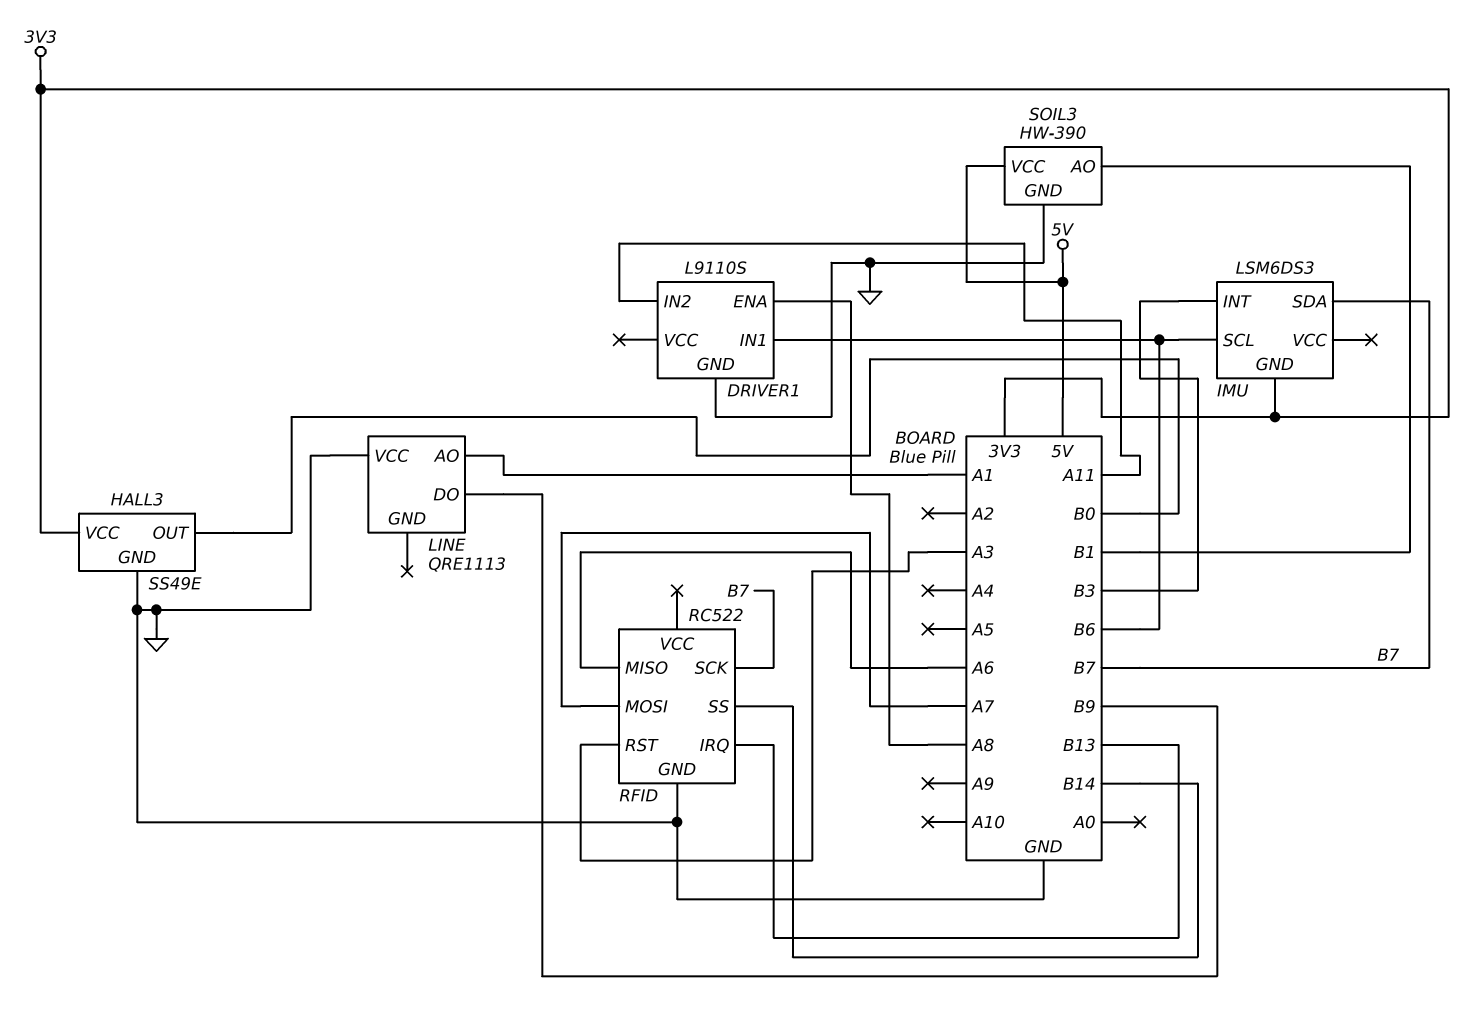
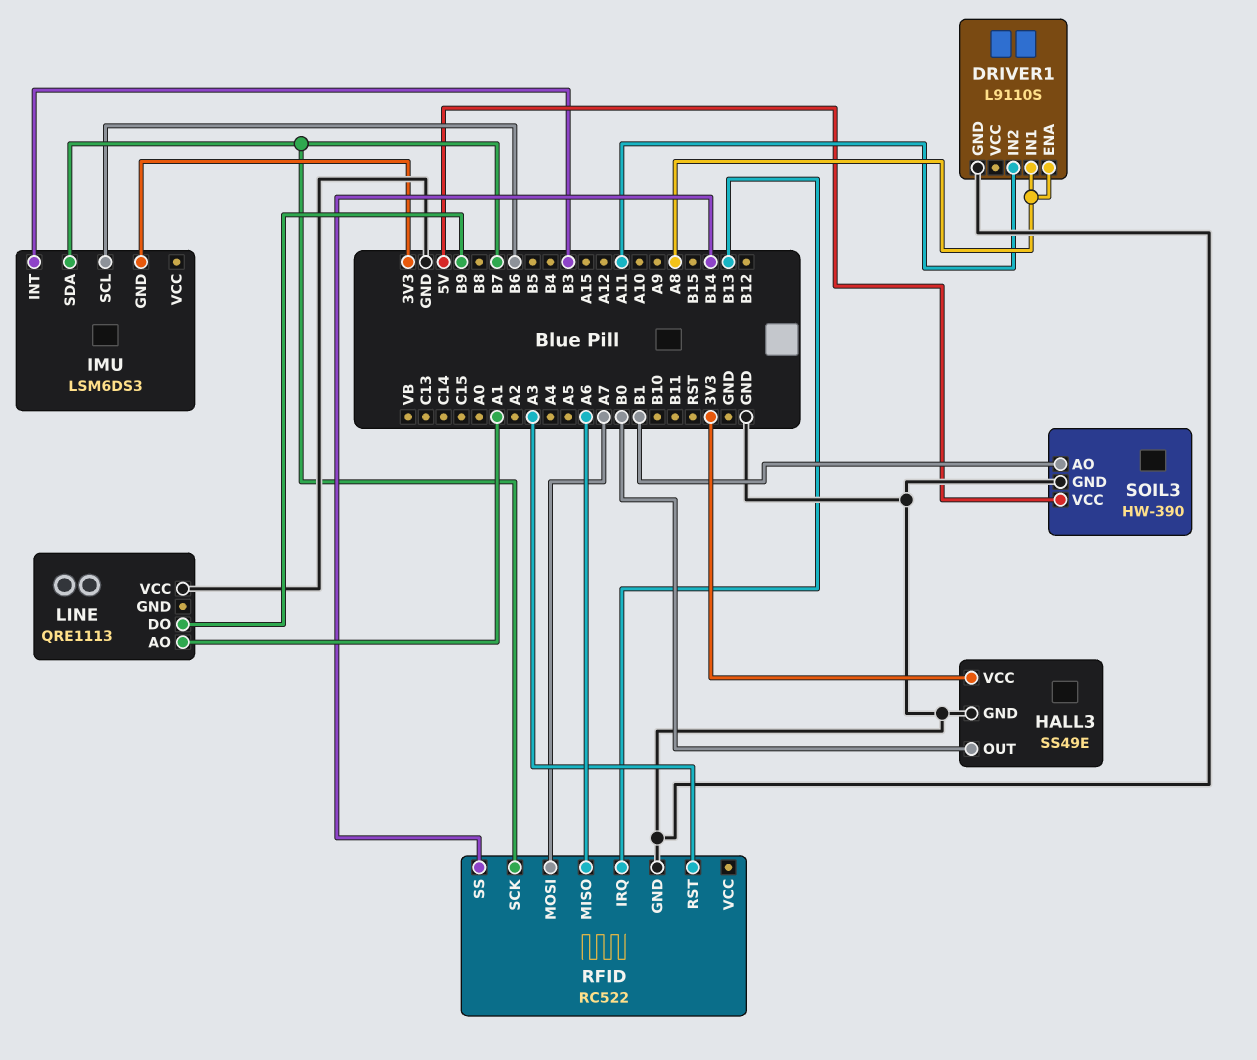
DRIVER1 pin IN1: B6 -> A8

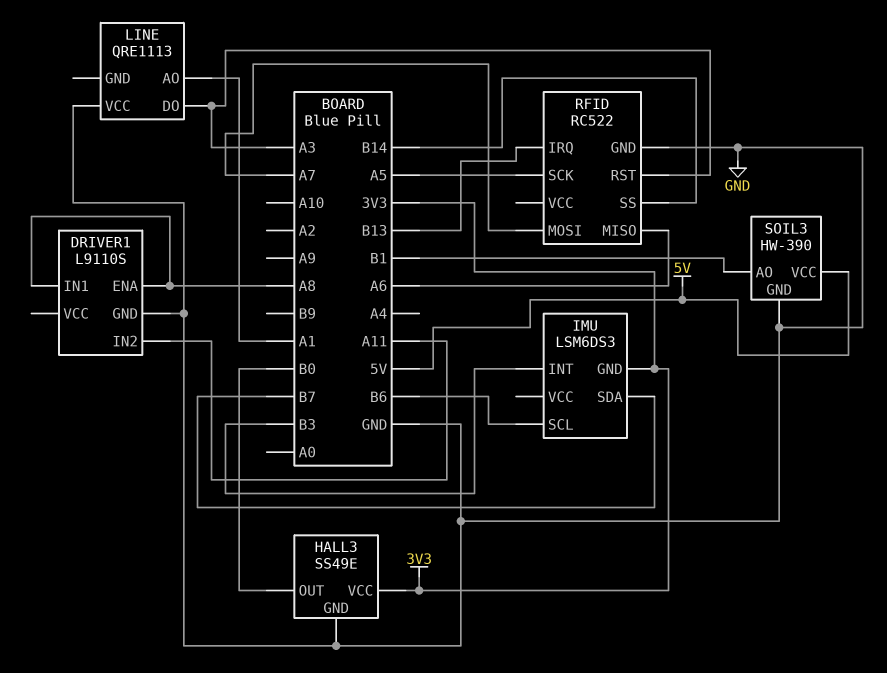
LINE pin DO: B9 -> A3
RFID pin SCK: B7 -> A5

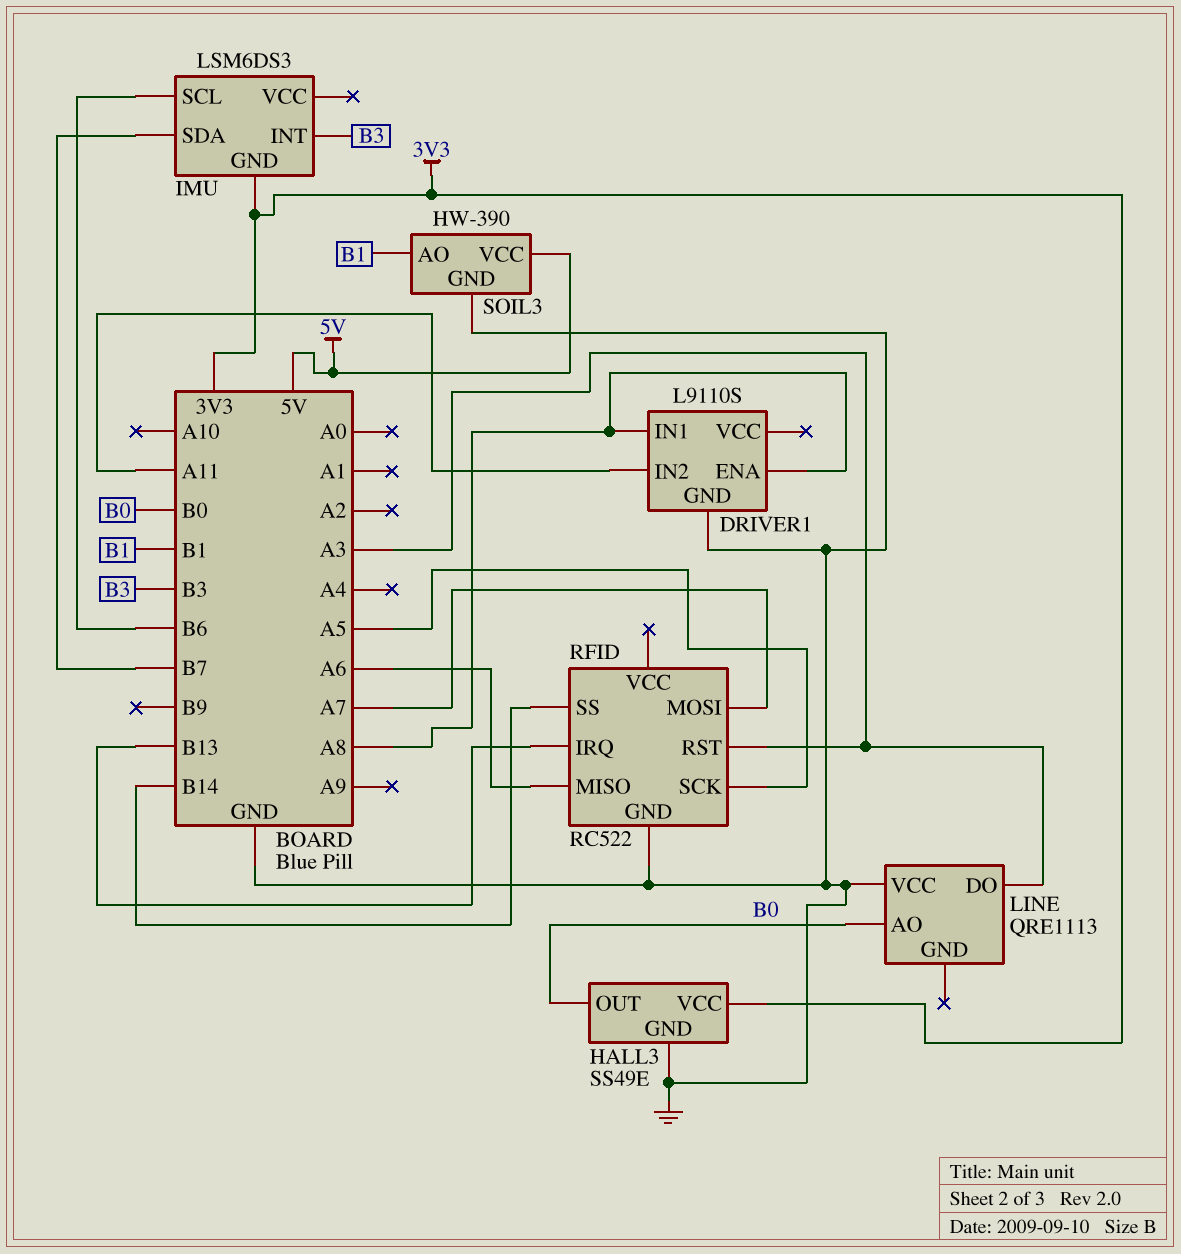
LINE pin AO: A1 -> B0

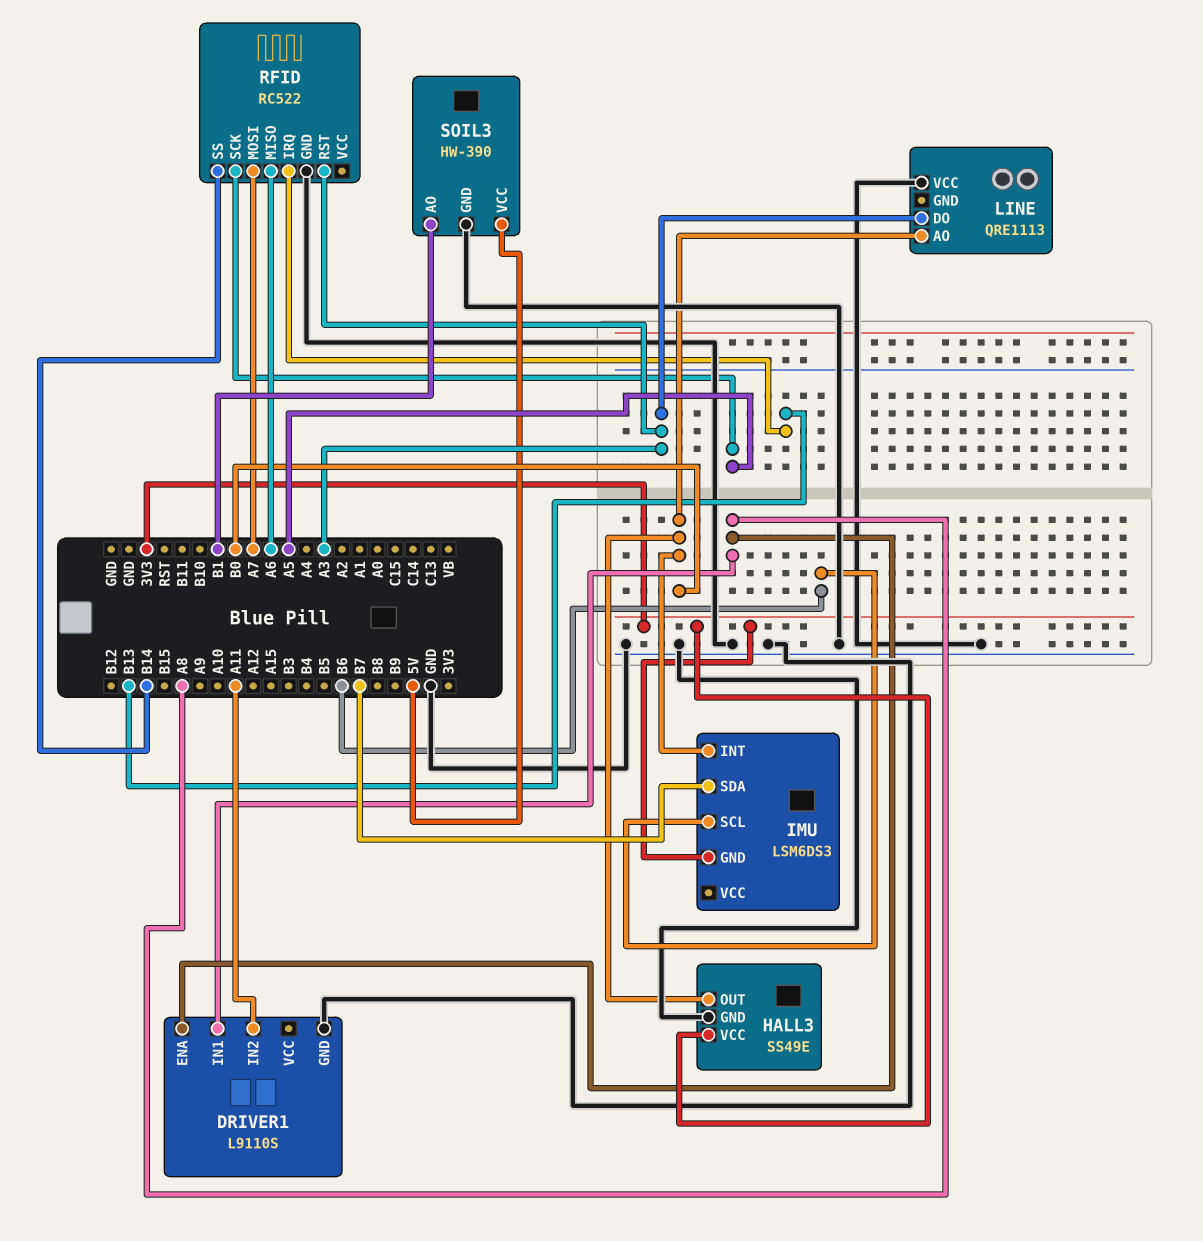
IMU pin INT: B3 -> B0

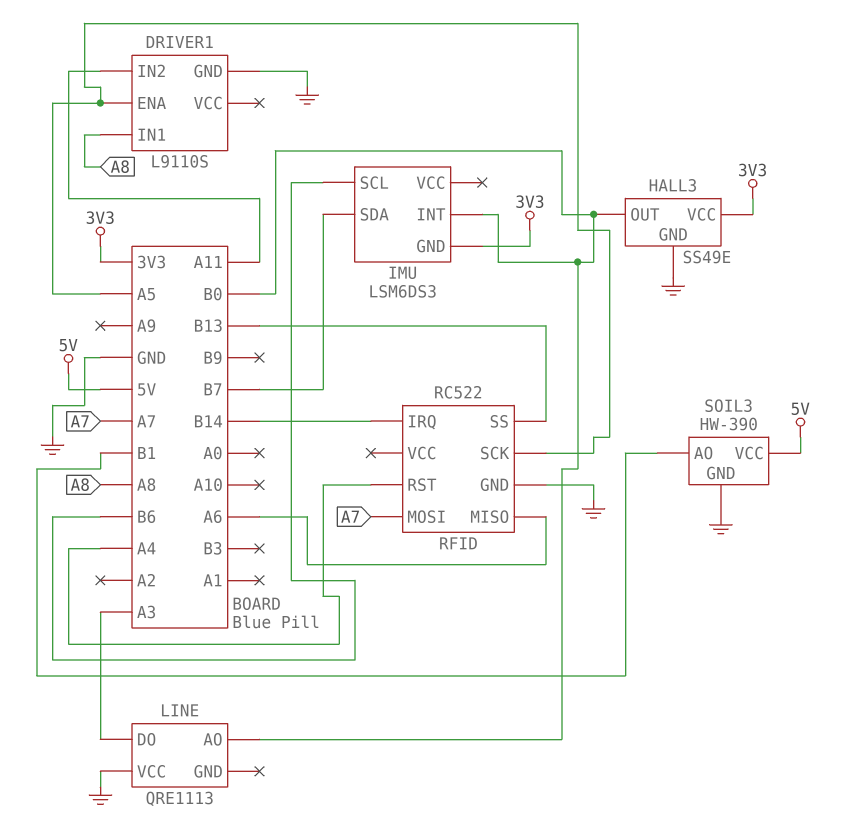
DRIVER1 pin ENA: A8 -> A5
RFID pin IRQ: B13 -> B14
RFID pin RST: A3 -> A4
RFID pin SS: B14 -> B13

